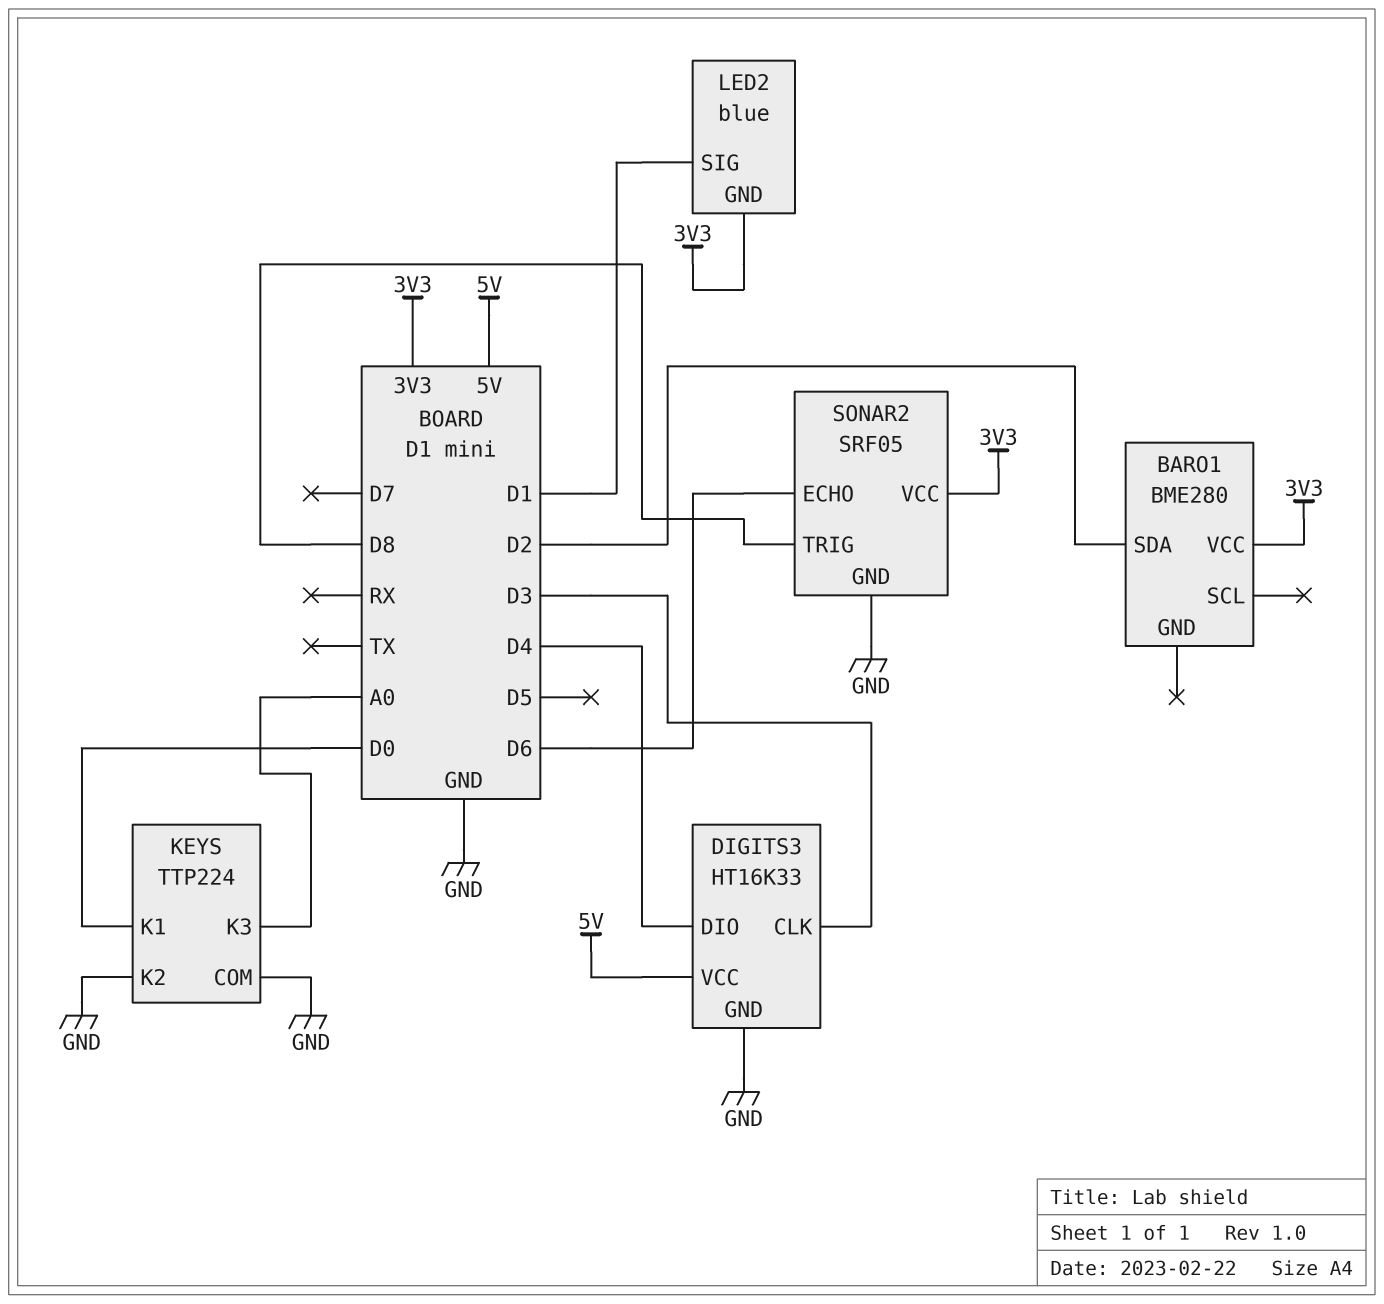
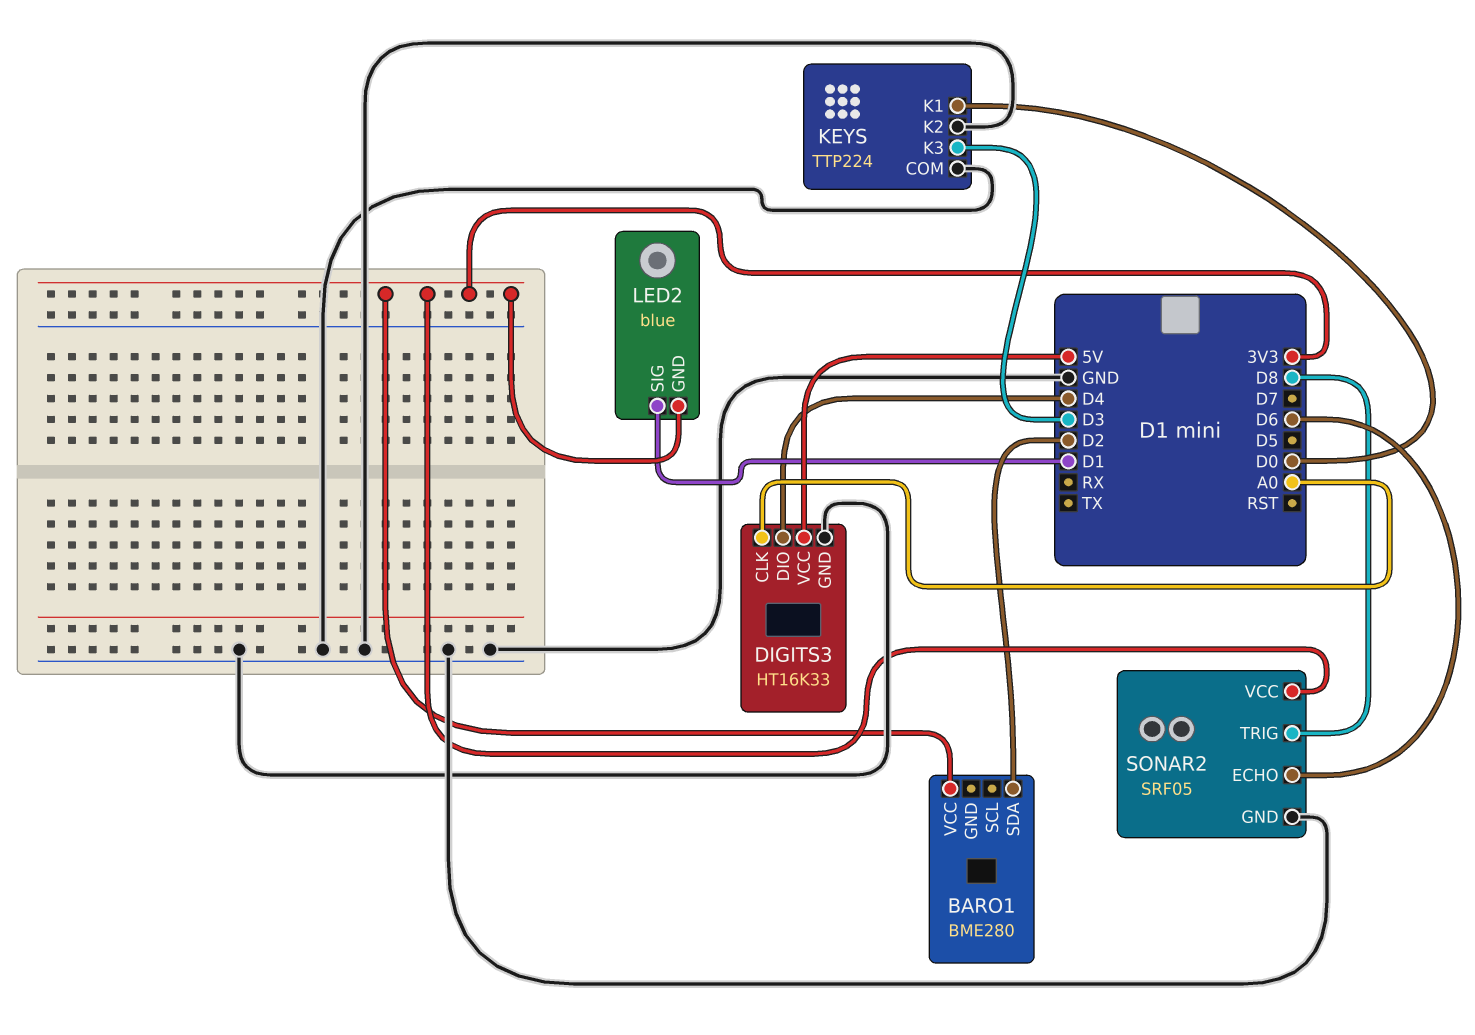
DIGITS3 pin CLK: D3 -> A0
KEYS pin K3: A0 -> D3

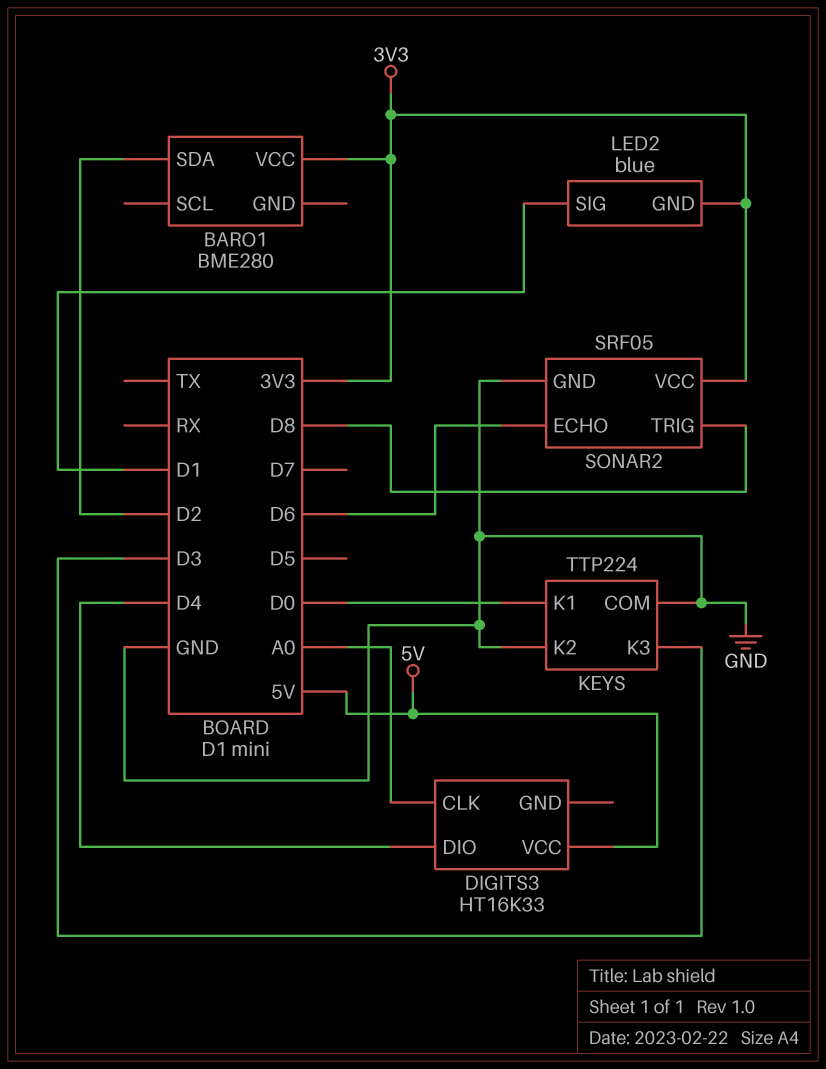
DIGITS3 pin GND: GND -> none

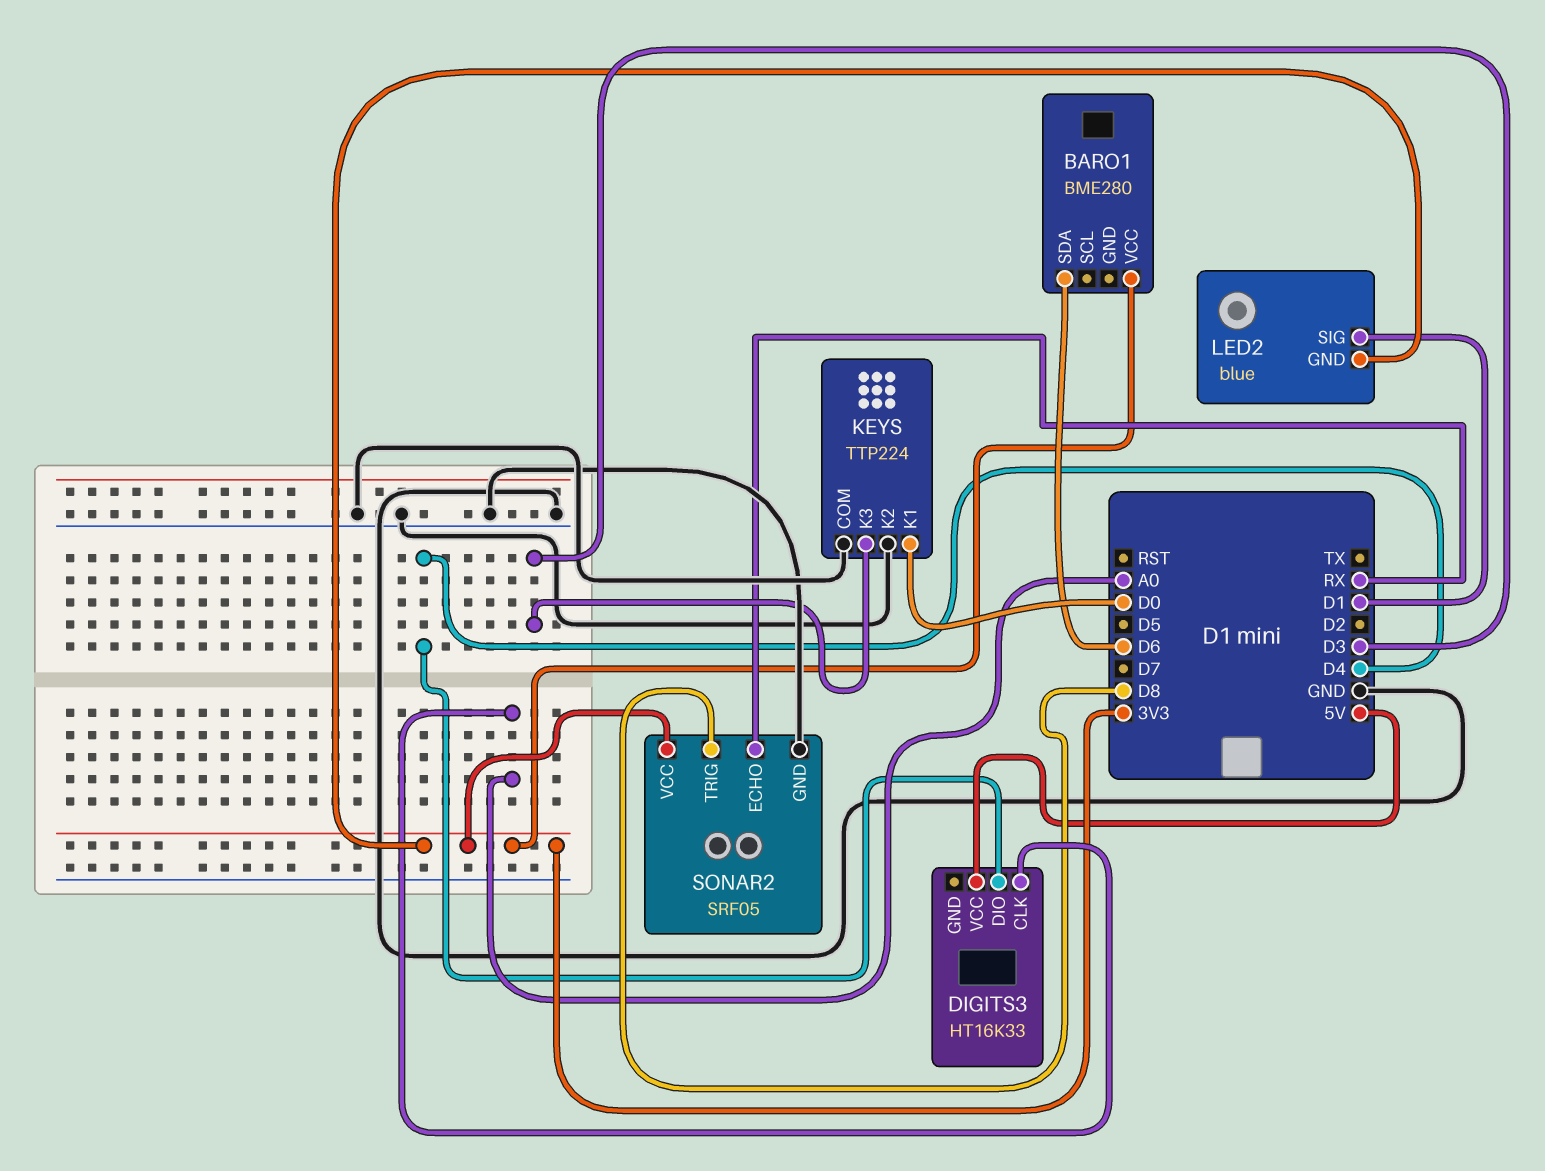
BARO1 pin SDA: D2 -> D6
SONAR2 pin ECHO: D6 -> RX

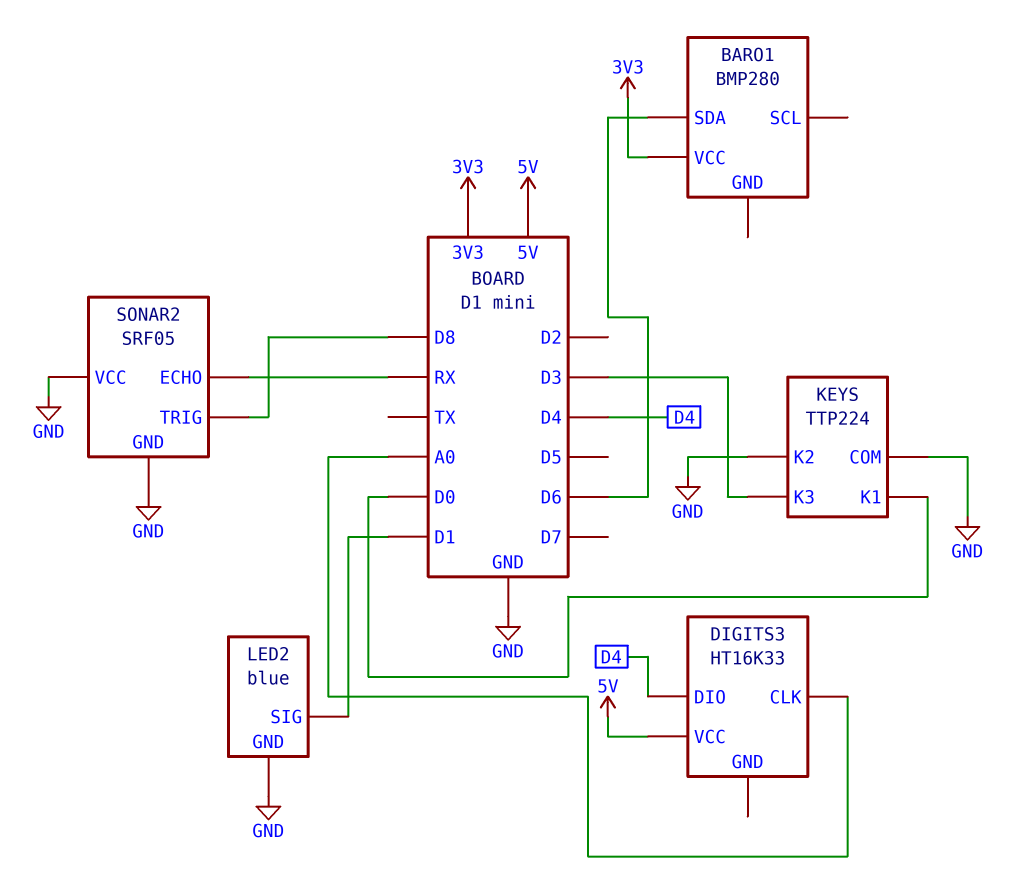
BARO1: BME280 -> BMP280
LED2 pin GND: 3V3 -> GND
SONAR2 pin VCC: 3V3 -> GND

